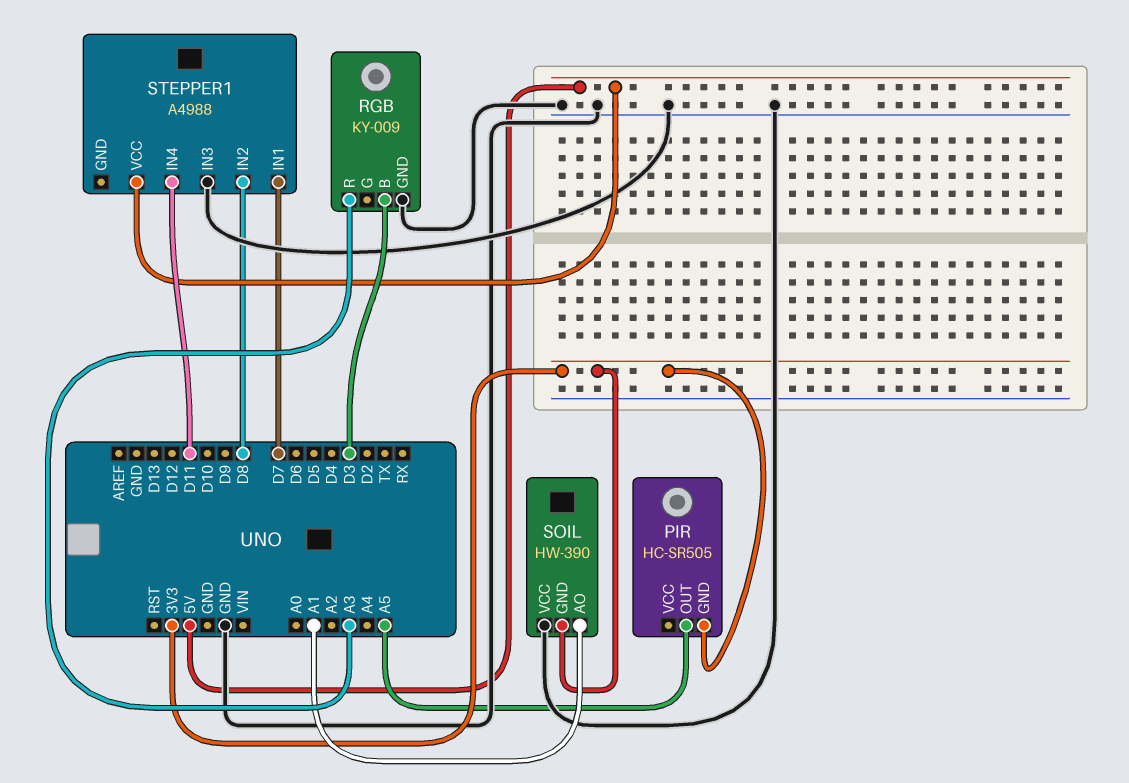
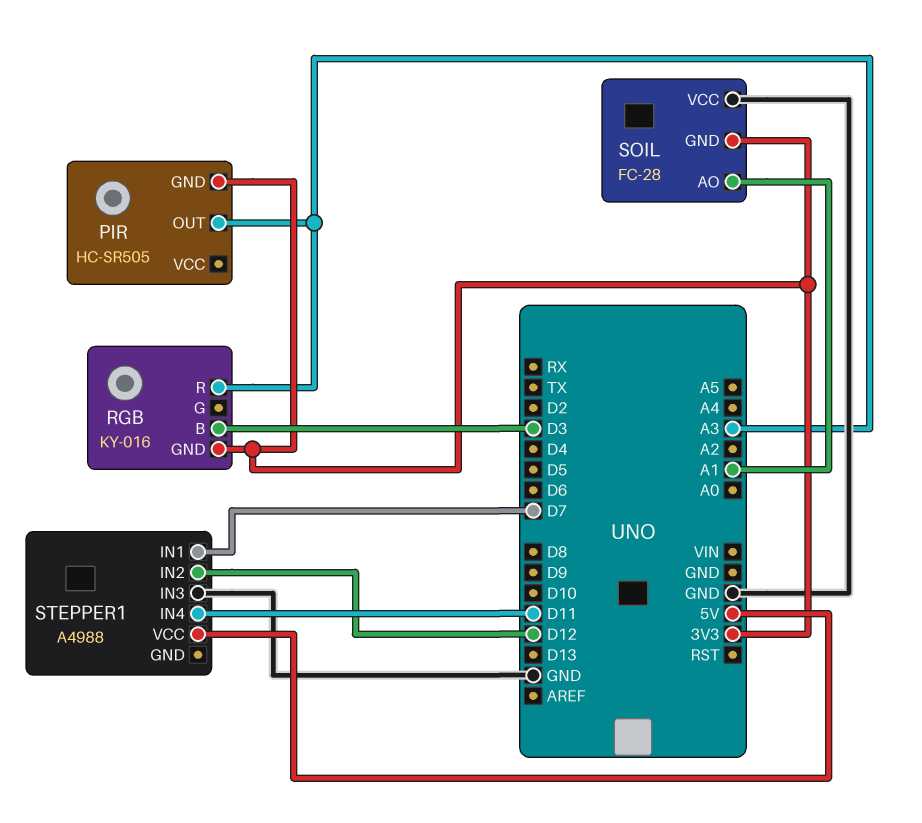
PIR pin OUT: A5 -> A3
RGB: KY-009 -> KY-016
RGB pin GND: GND -> 3V3
SOIL: HW-390 -> FC-28
STEPPER1 pin IN2: D8 -> D12

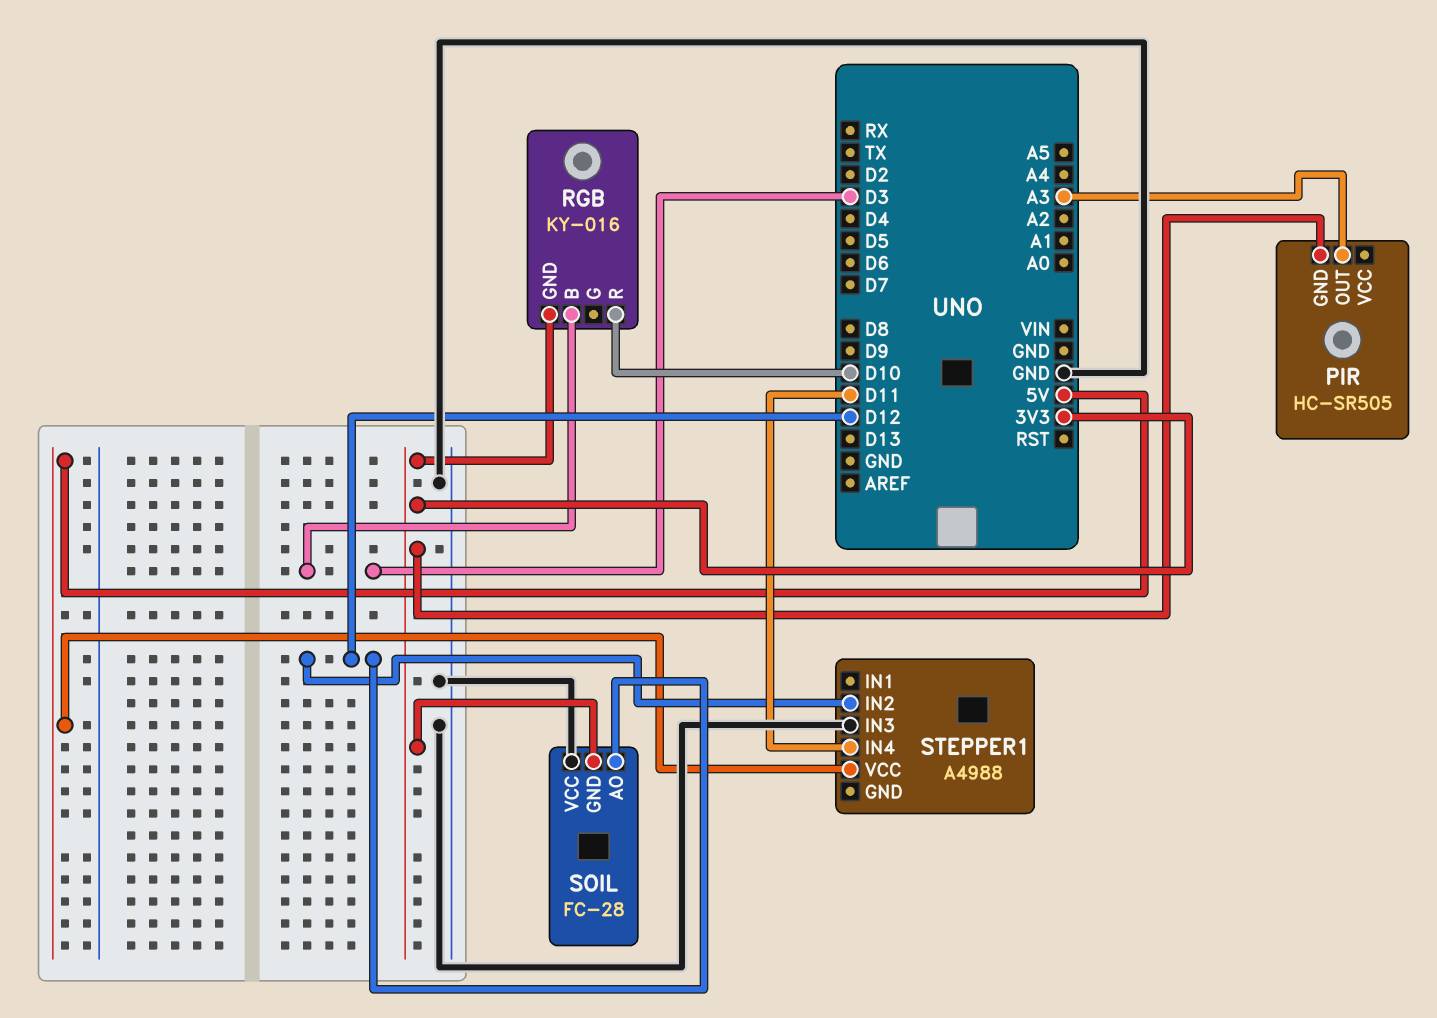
RGB pin R: A3 -> D10
SOIL pin AO: A1 -> D12
STEPPER1 pin IN1: D7 -> none

